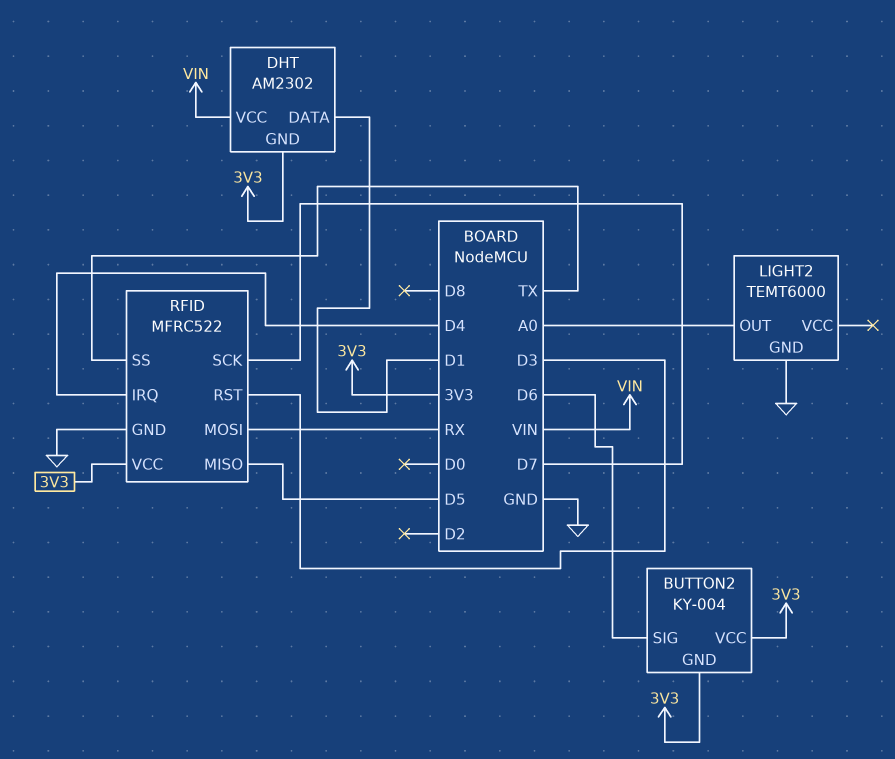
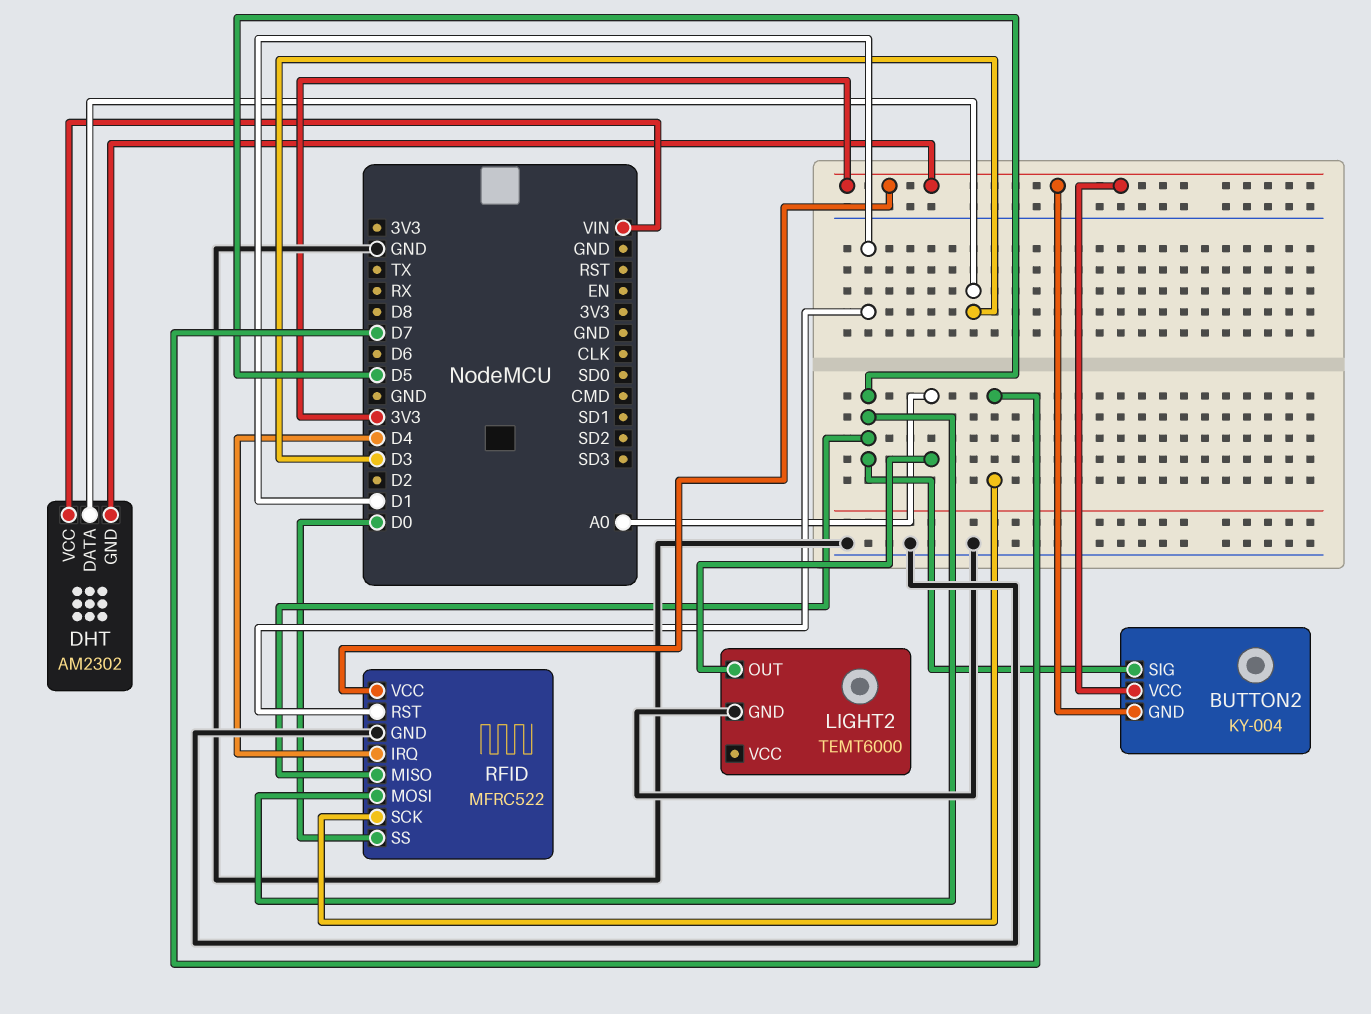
BUTTON2 pin SIG: D6 -> D5
DHT pin DATA: D1 -> D3
RFID pin MOSI: RX -> D5
RFID pin RST: D3 -> D1
RFID pin SS: TX -> D0

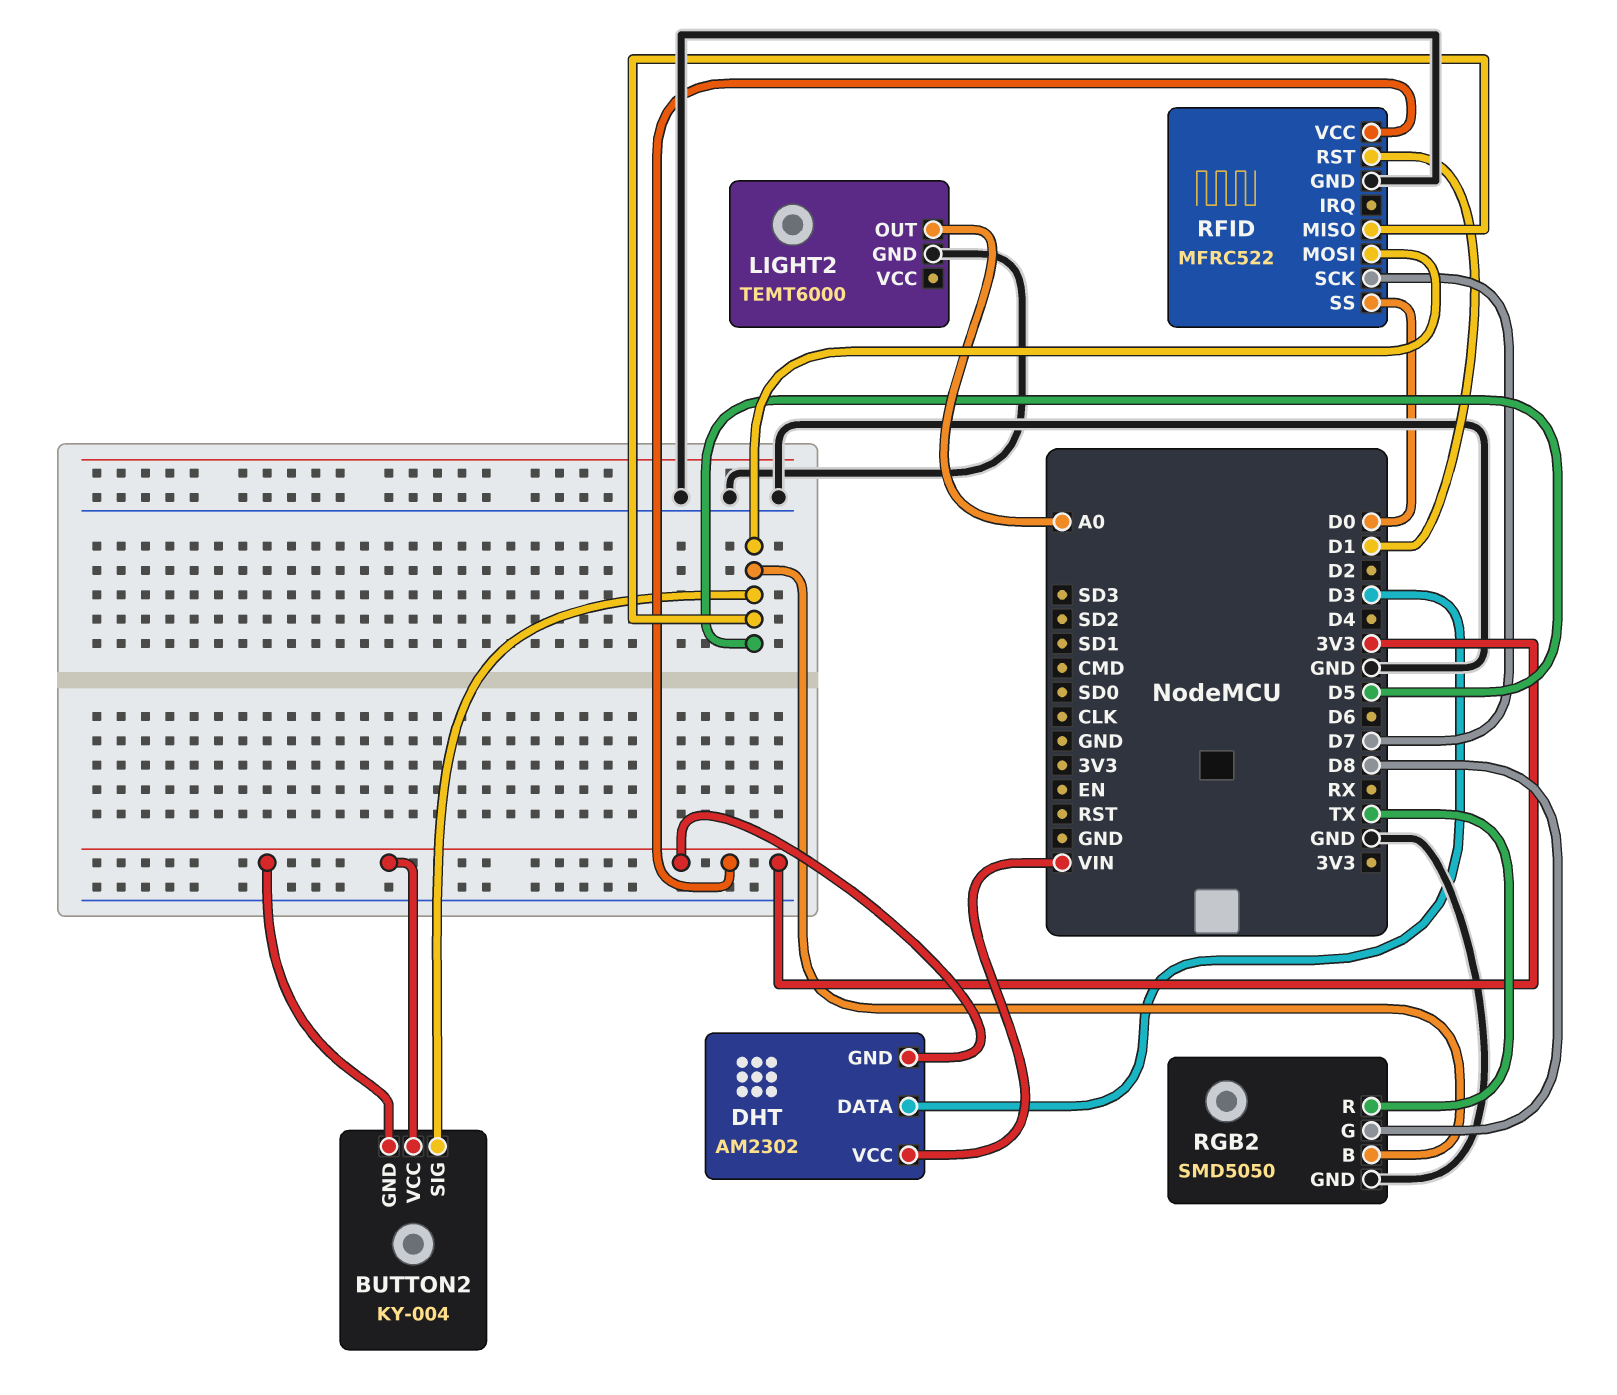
RFID pin IRQ: D4 -> none
RGB2: none -> SMD5050
RGB2 pin B: none -> D5
RGB2 pin G: none -> D8
RGB2 pin GND: none -> GND
RGB2 pin R: none -> TX

